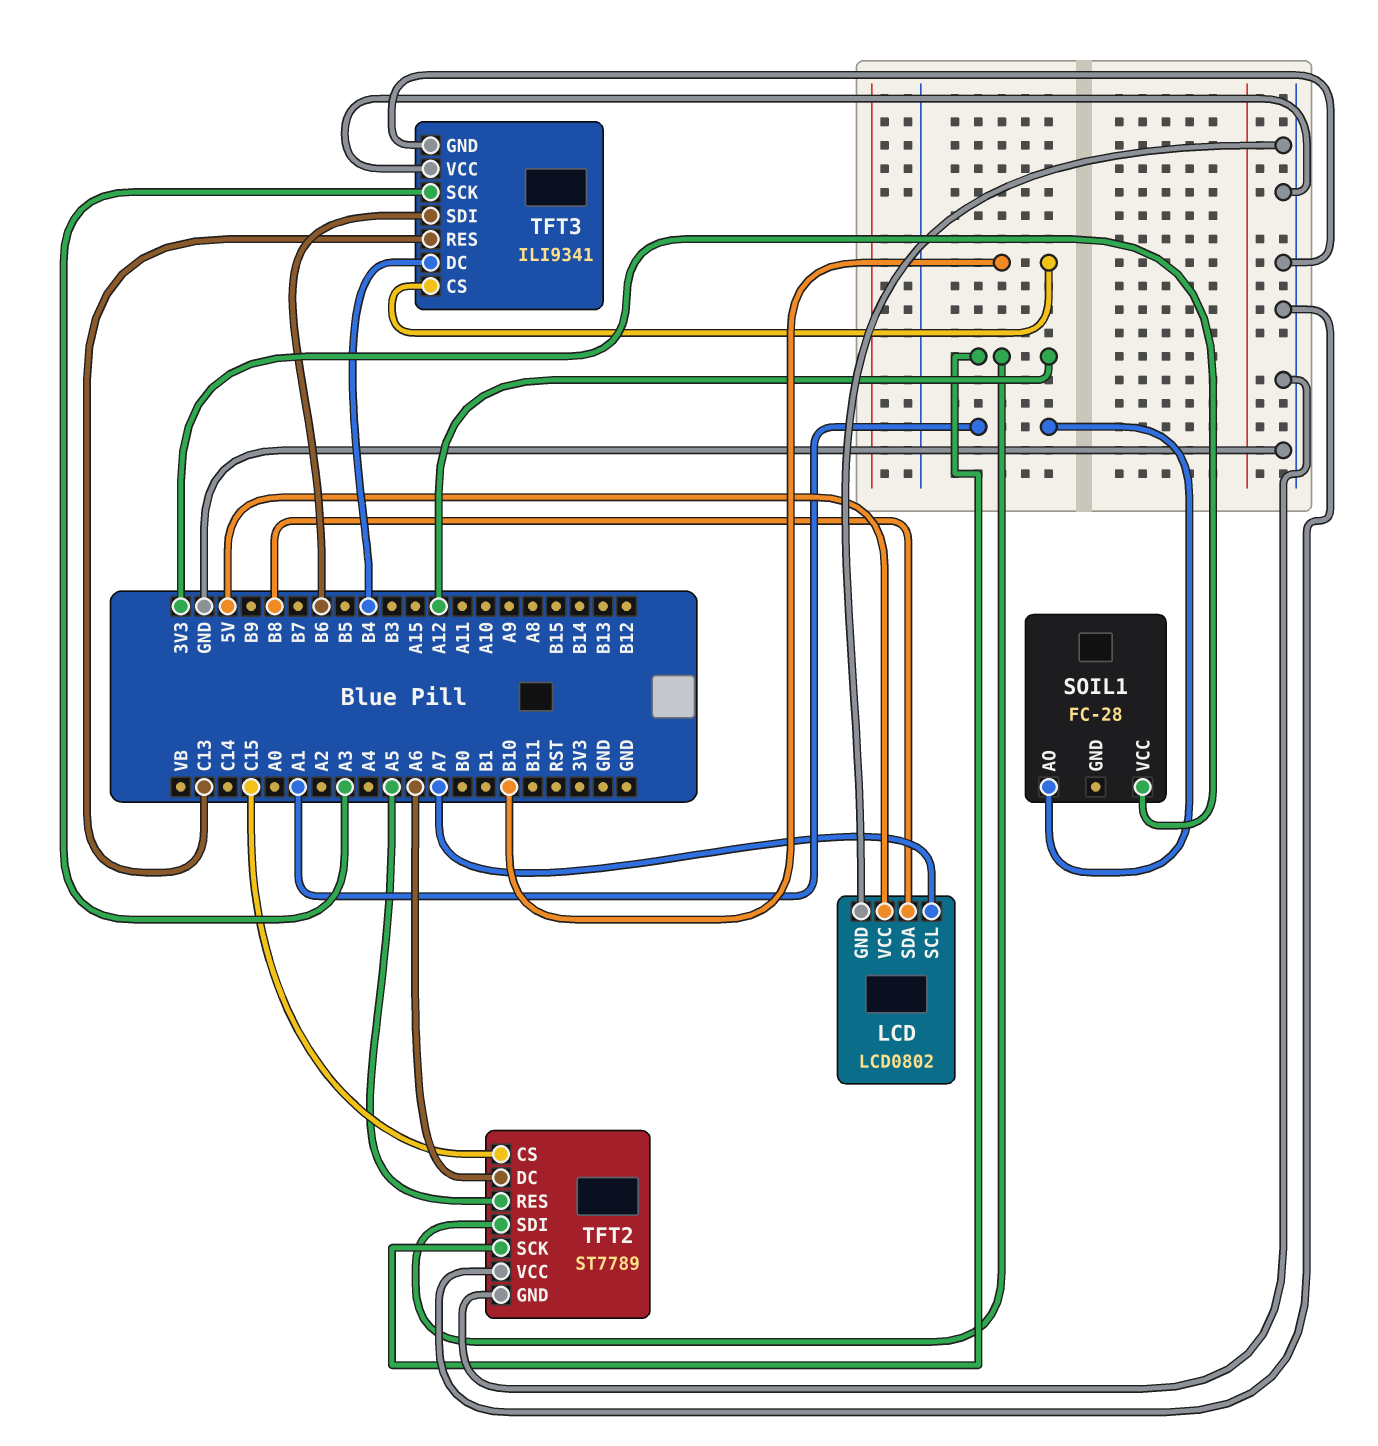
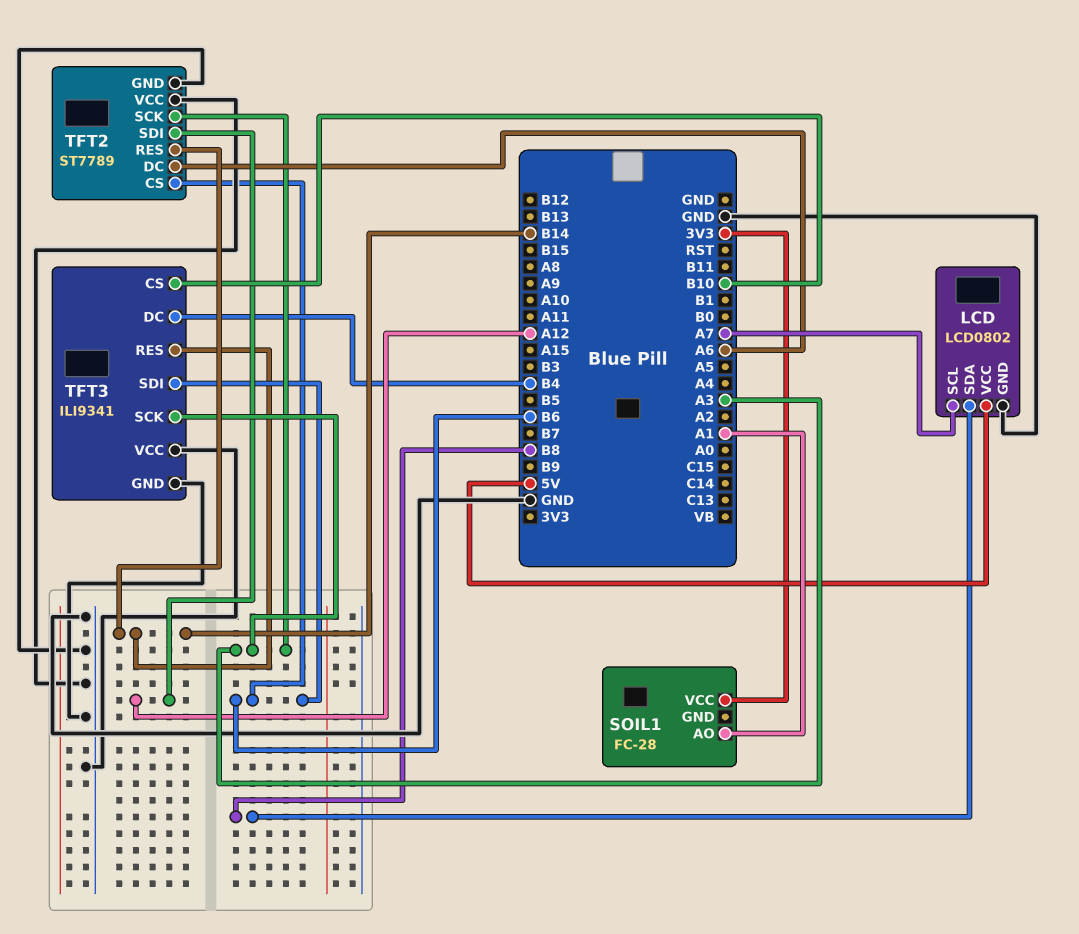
TFT2 pin CS: C15 -> B6
TFT2 pin RES: A5 -> B14
TFT2 pin SCK: A12 -> A3
TFT3 pin RES: C13 -> B14

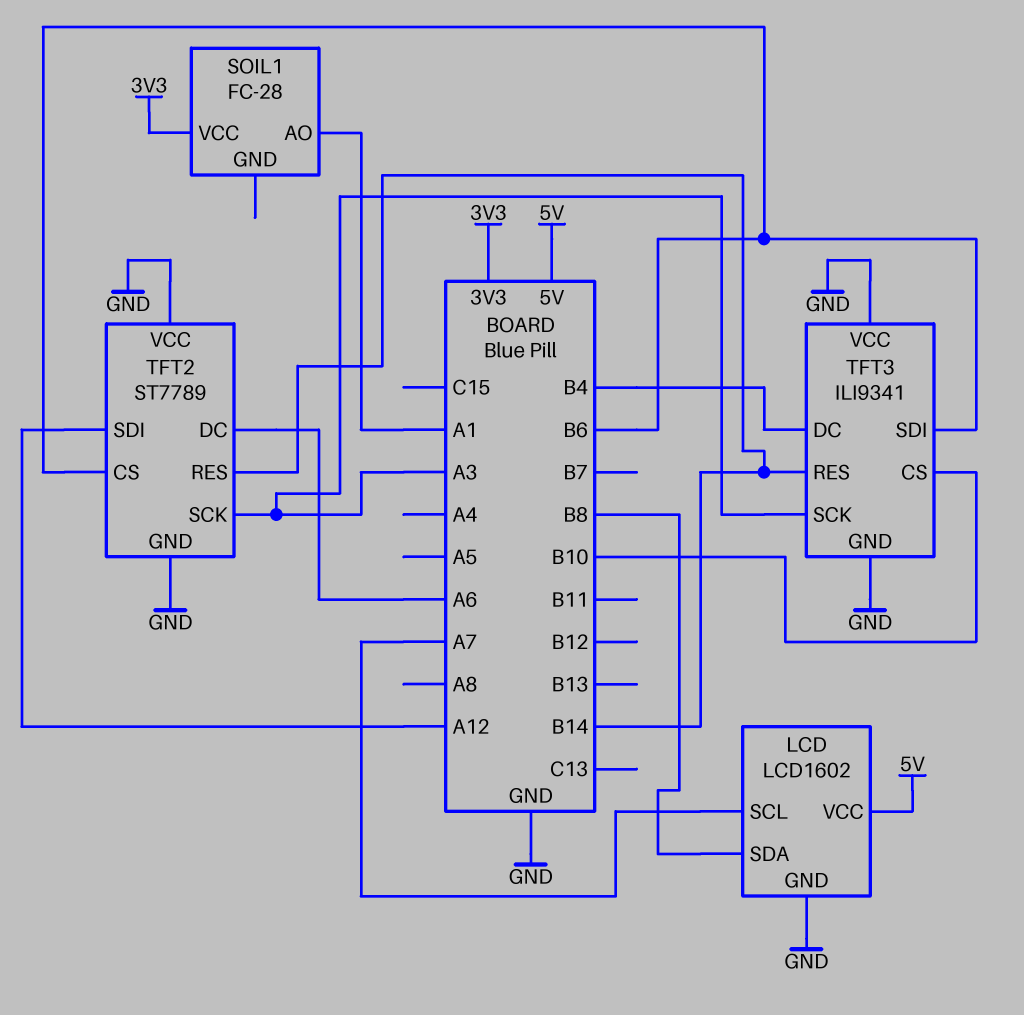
LCD: LCD0802 -> LCD1602

